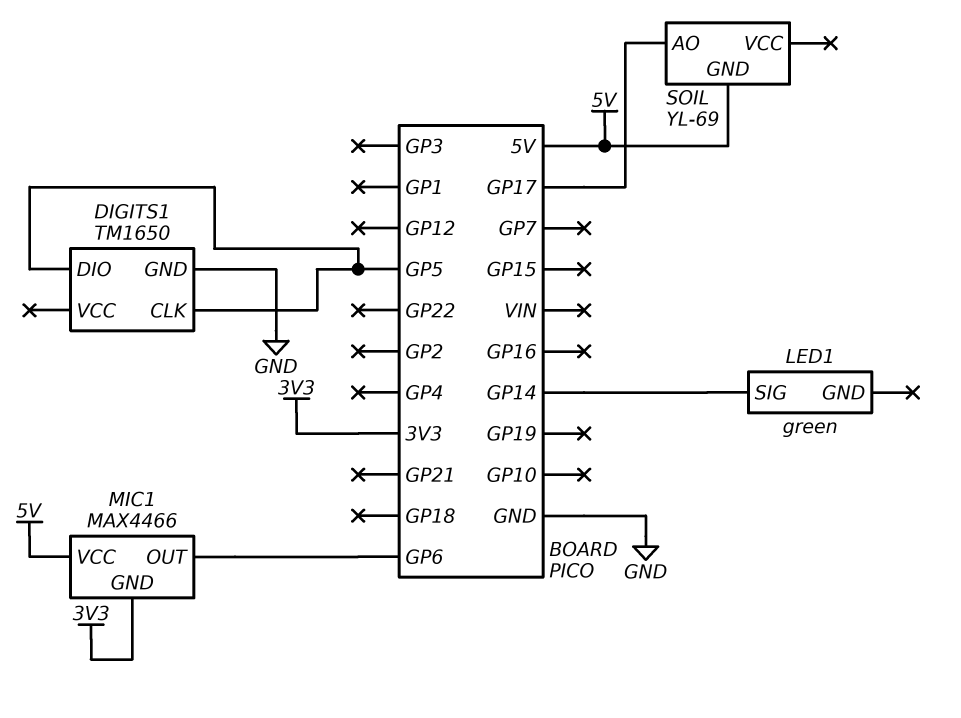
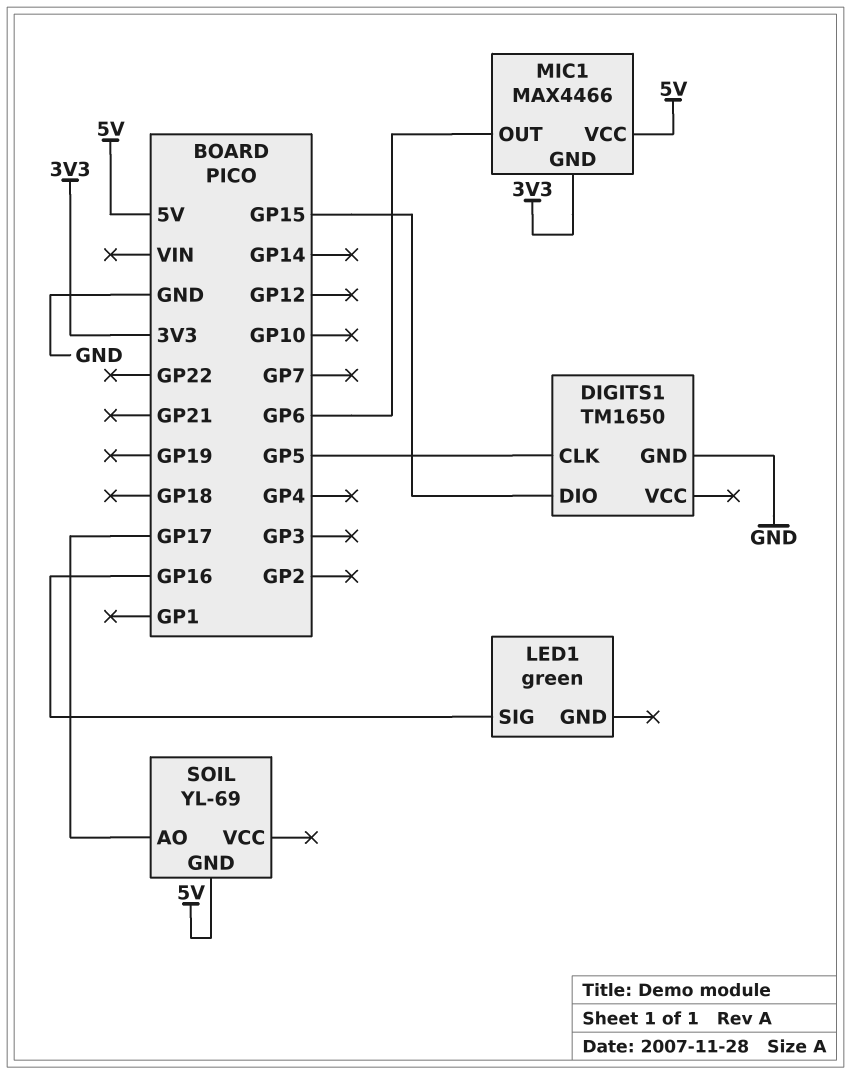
DIGITS1 pin DIO: GP5 -> GP15
LED1 pin SIG: GP14 -> GP16

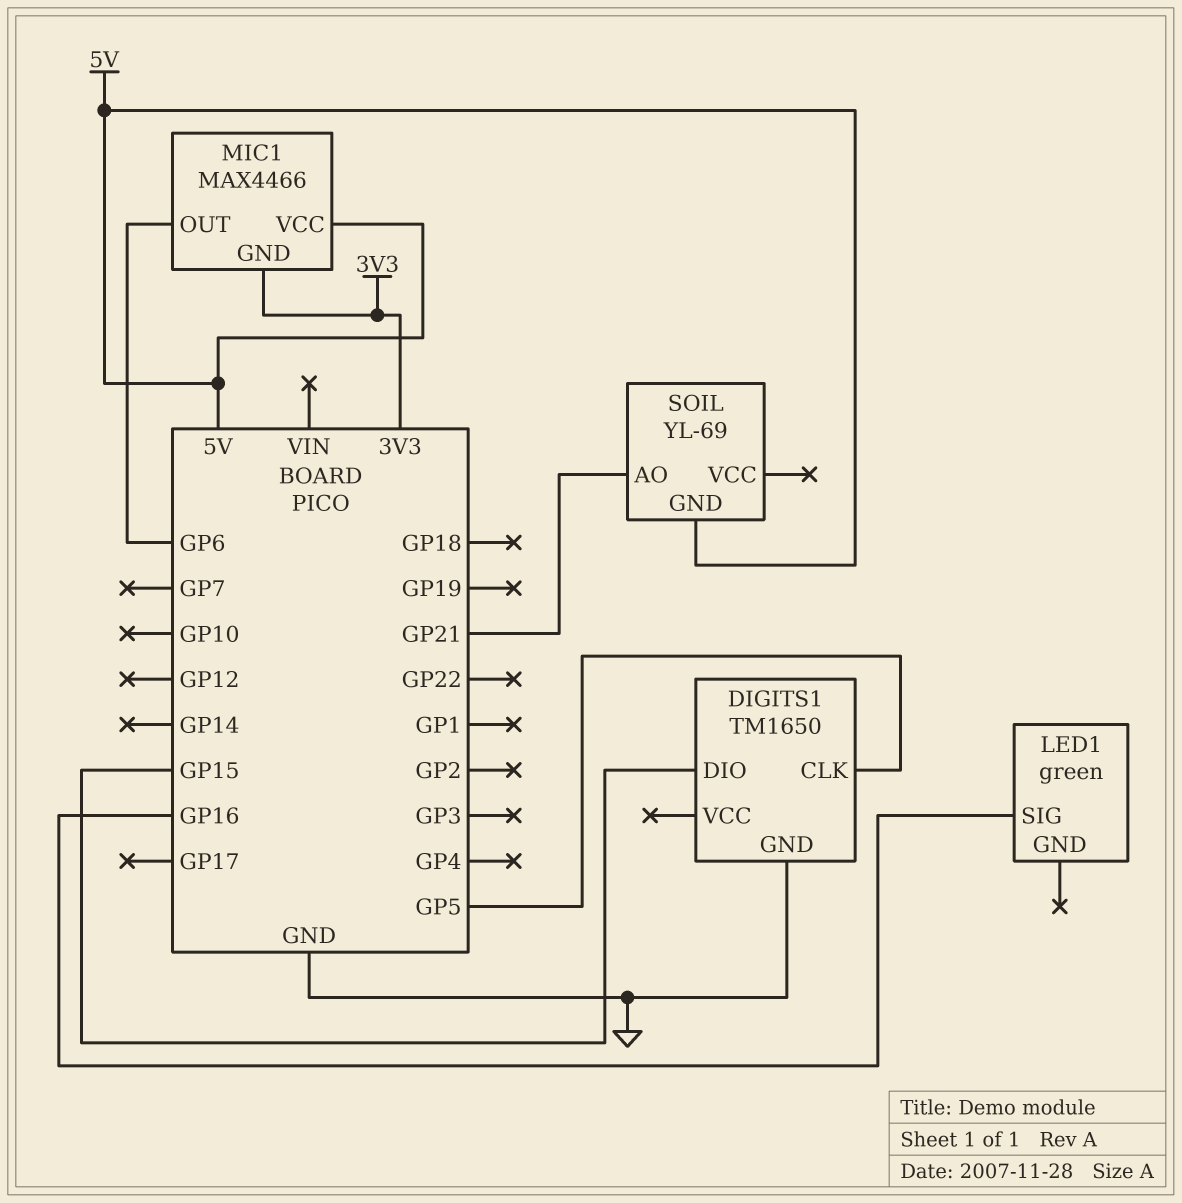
SOIL pin AO: GP17 -> GP21

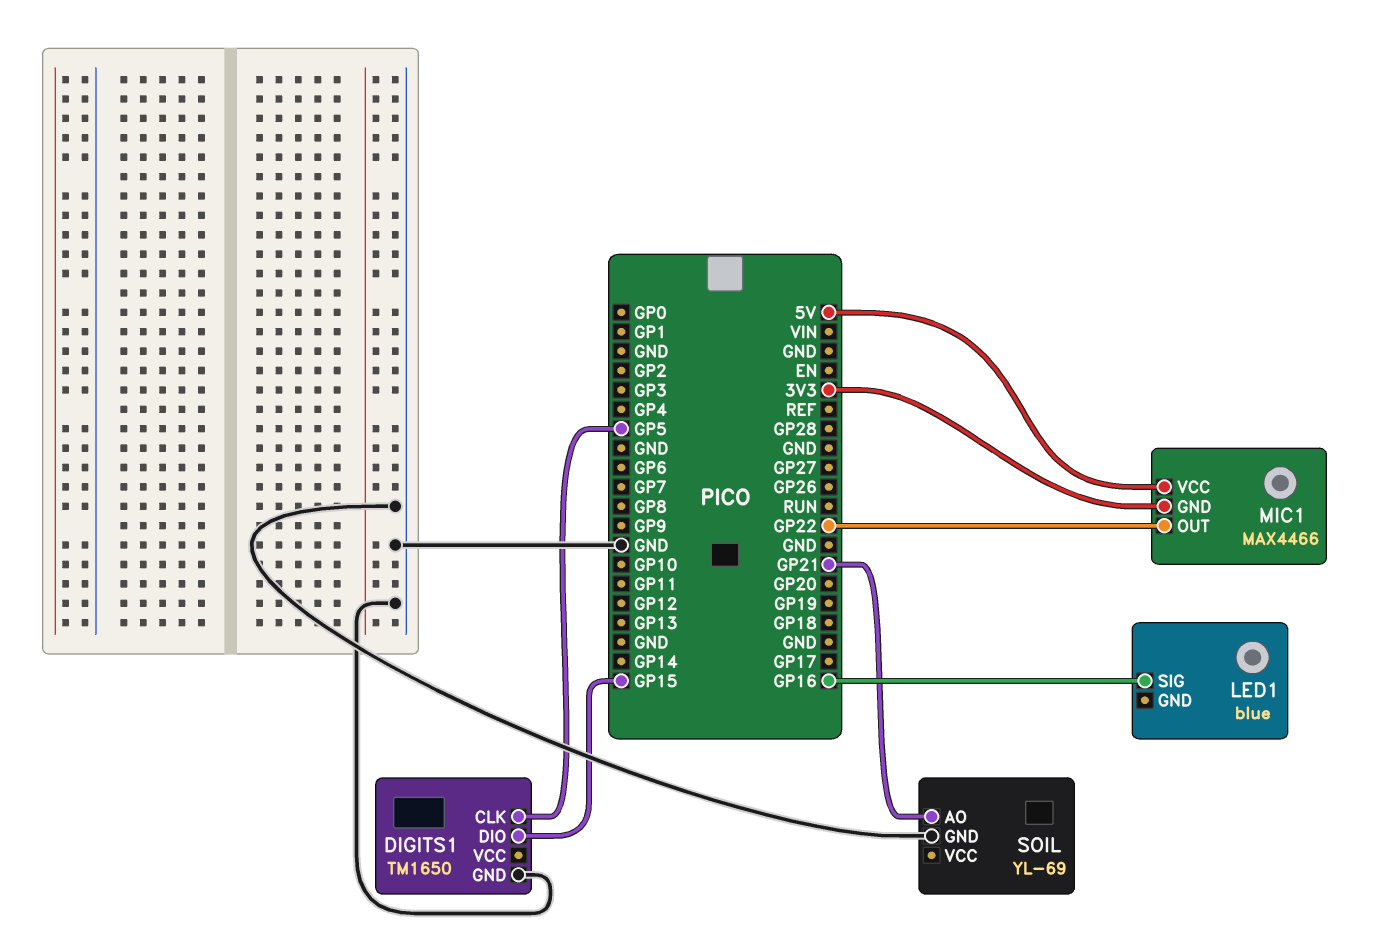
LED1: green -> blue
MIC1 pin OUT: GP6 -> GP22
SOIL pin GND: 5V -> GND

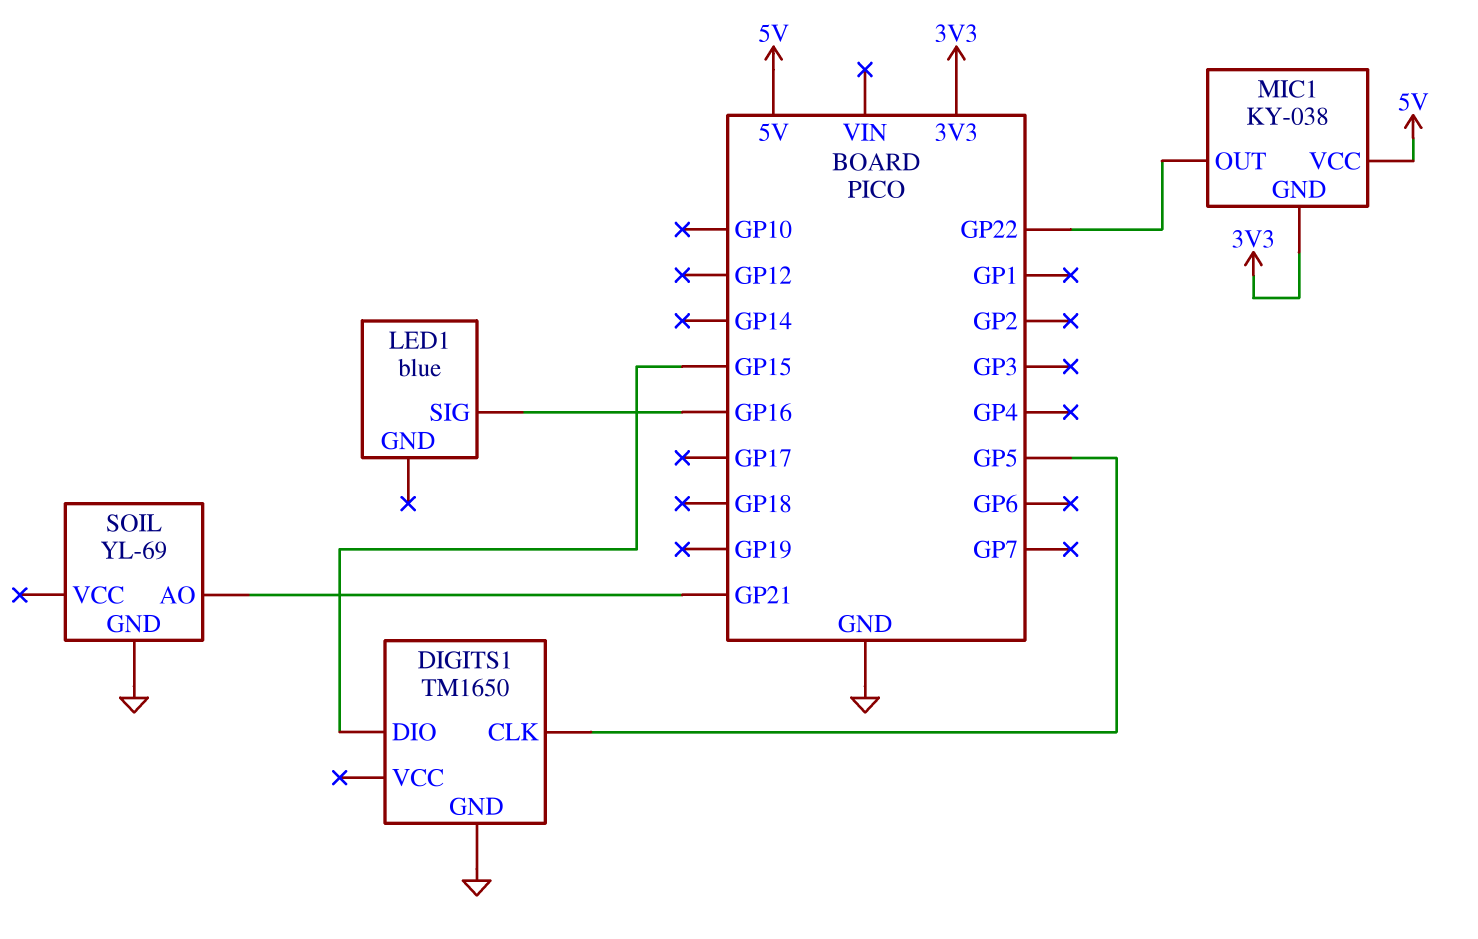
MIC1: MAX4466 -> KY-038

